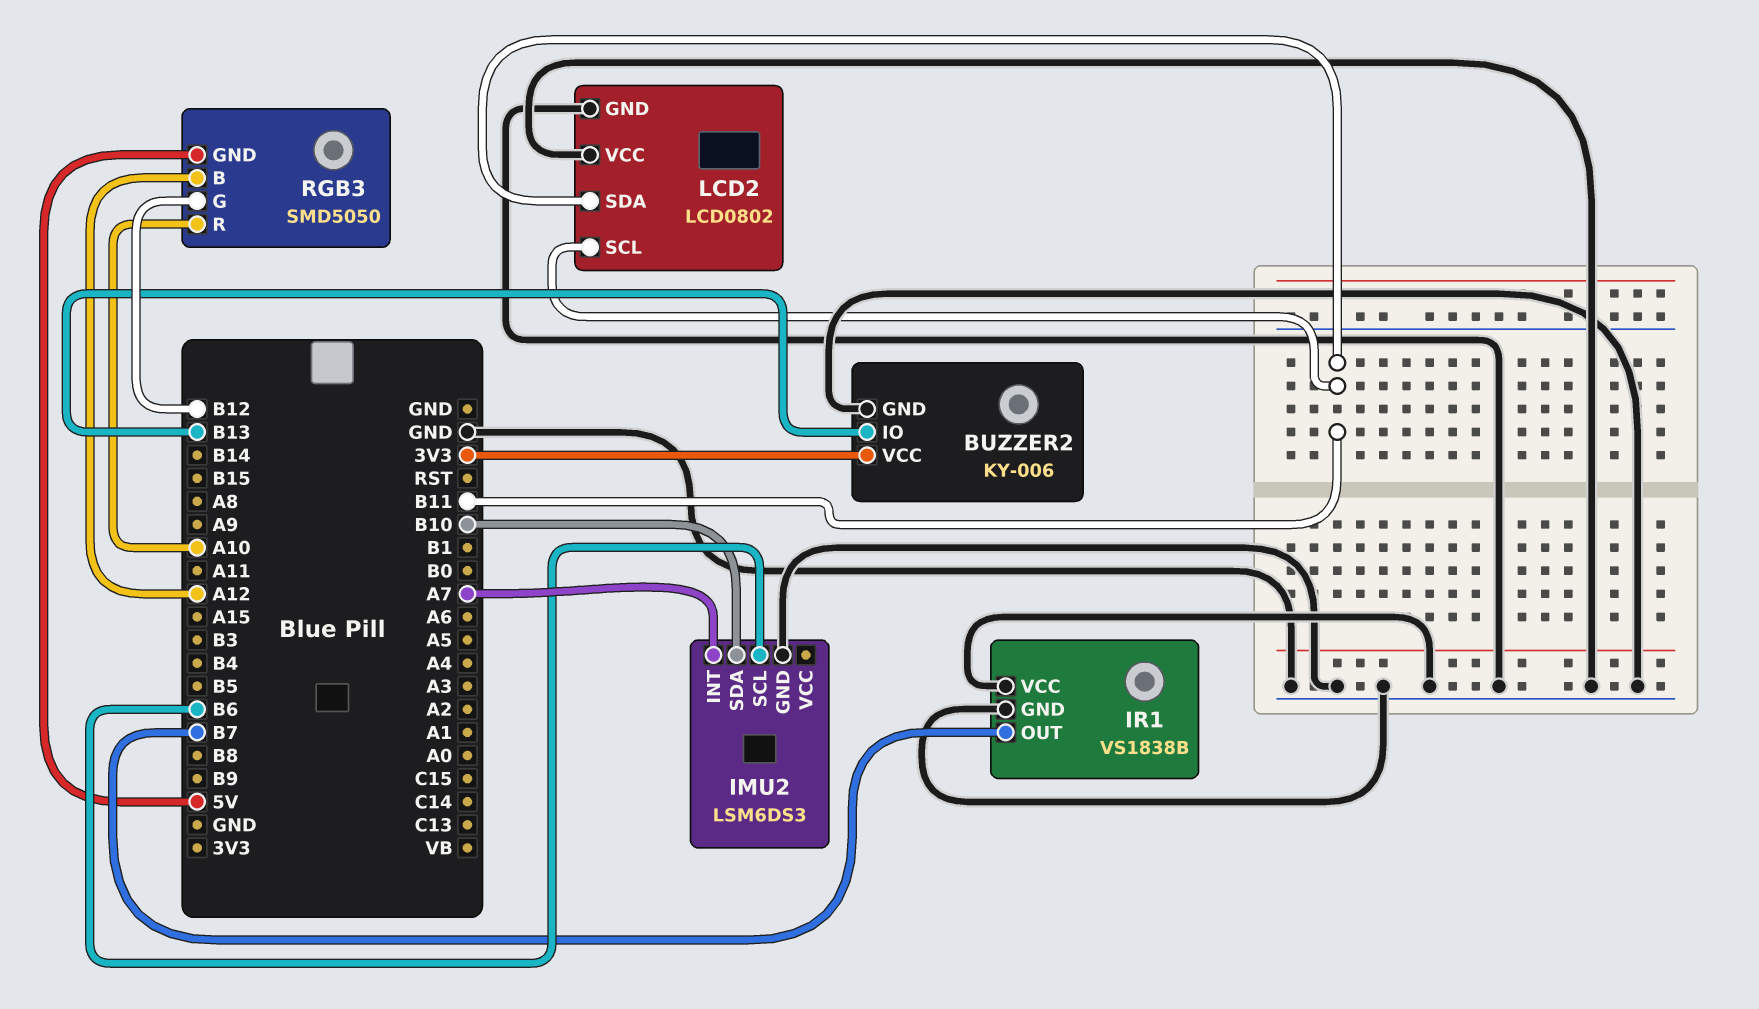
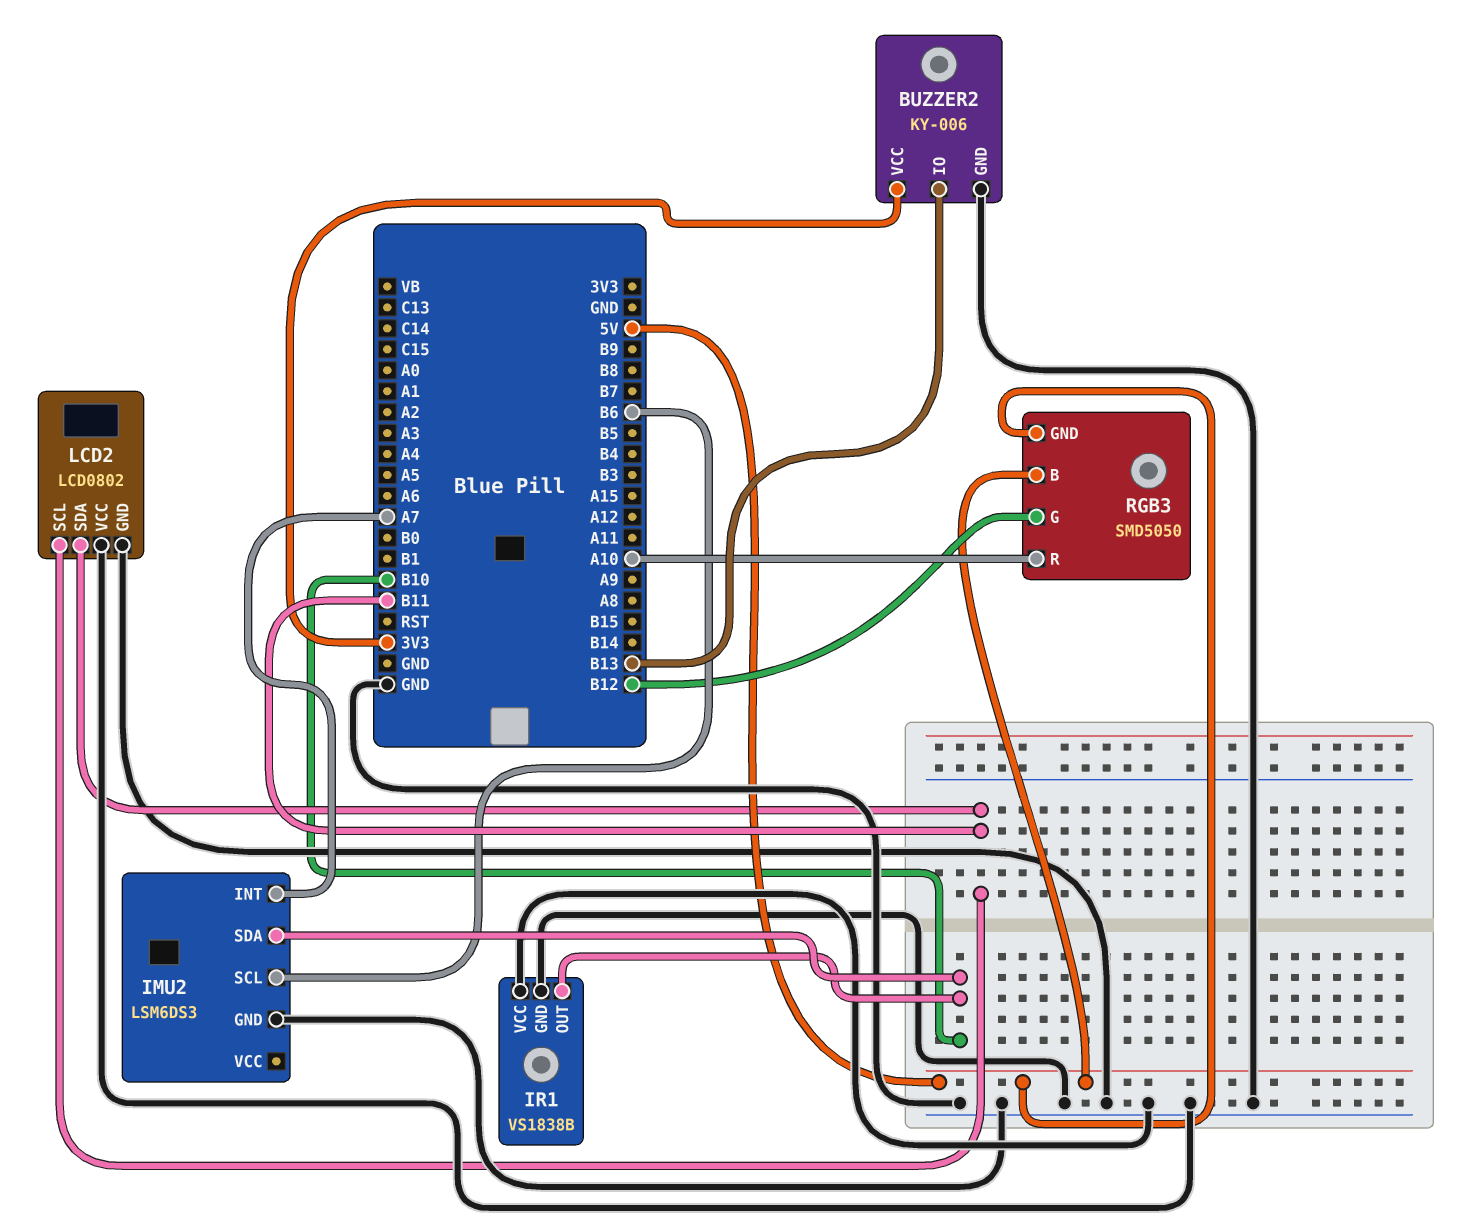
IR1 pin OUT: B7 -> B10
RGB3 pin B: A12 -> 5V

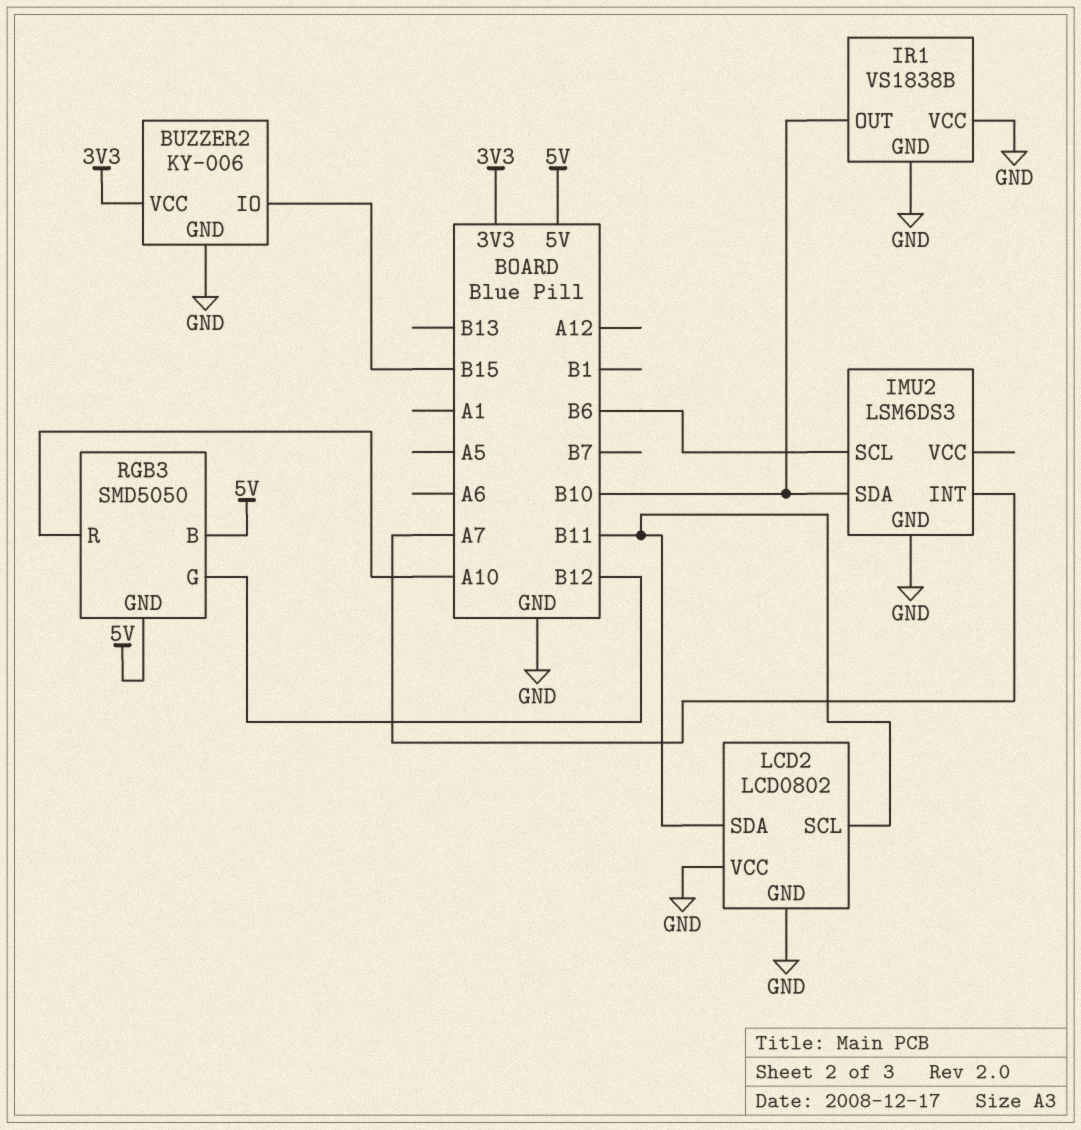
BUZZER2 pin IO: B13 -> B15

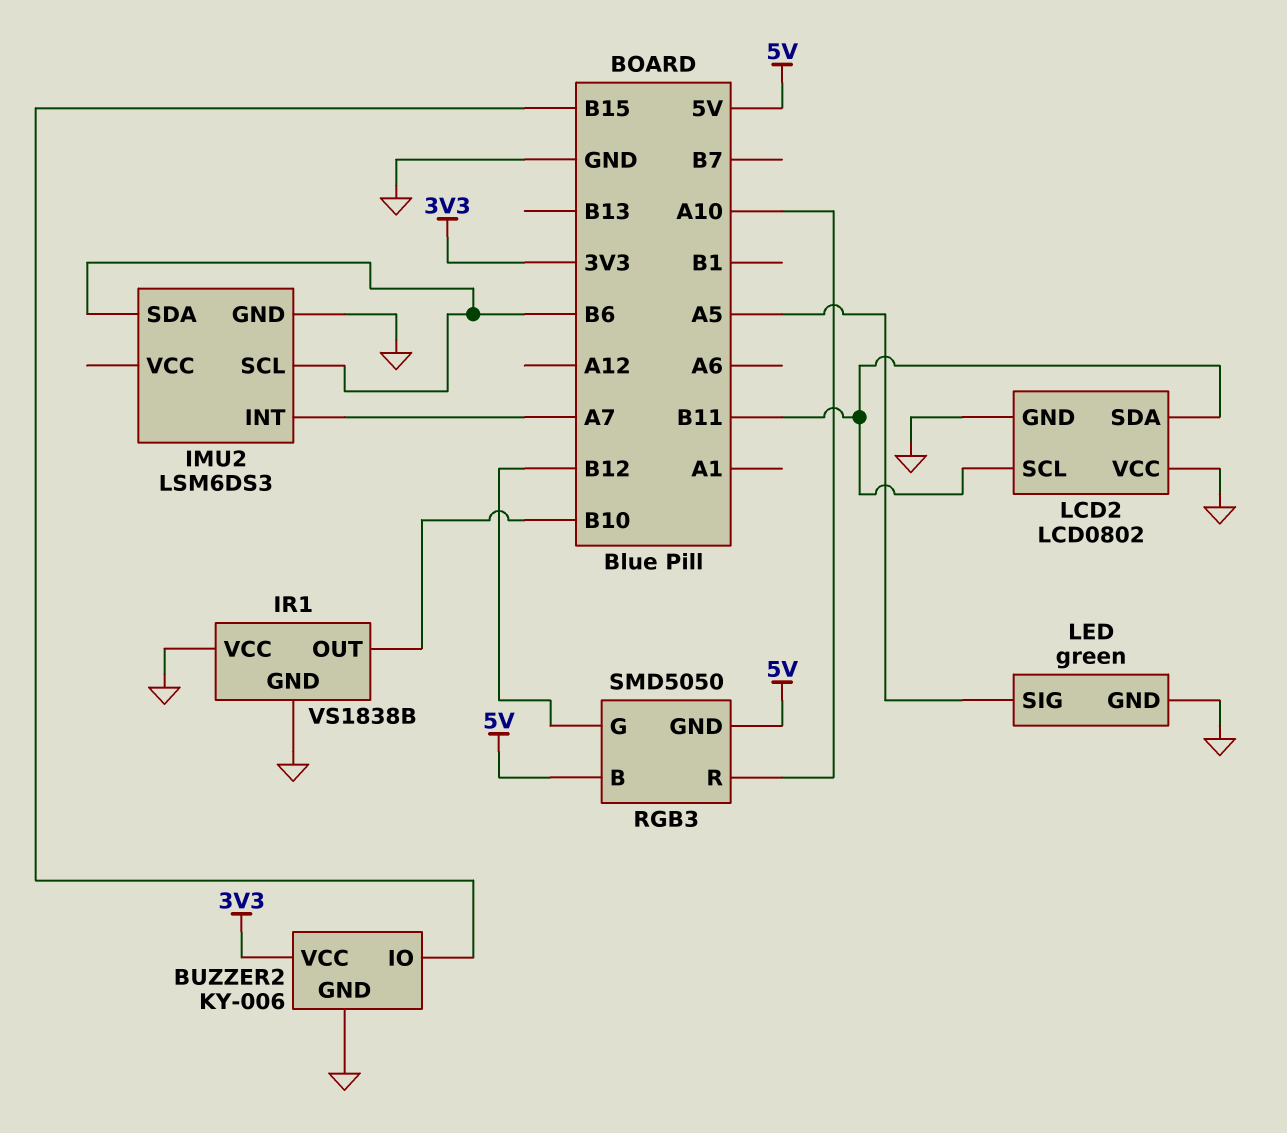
IMU2 pin SDA: B10 -> B6
LED: none -> green
LED pin GND: none -> GND
LED pin SIG: none -> A5

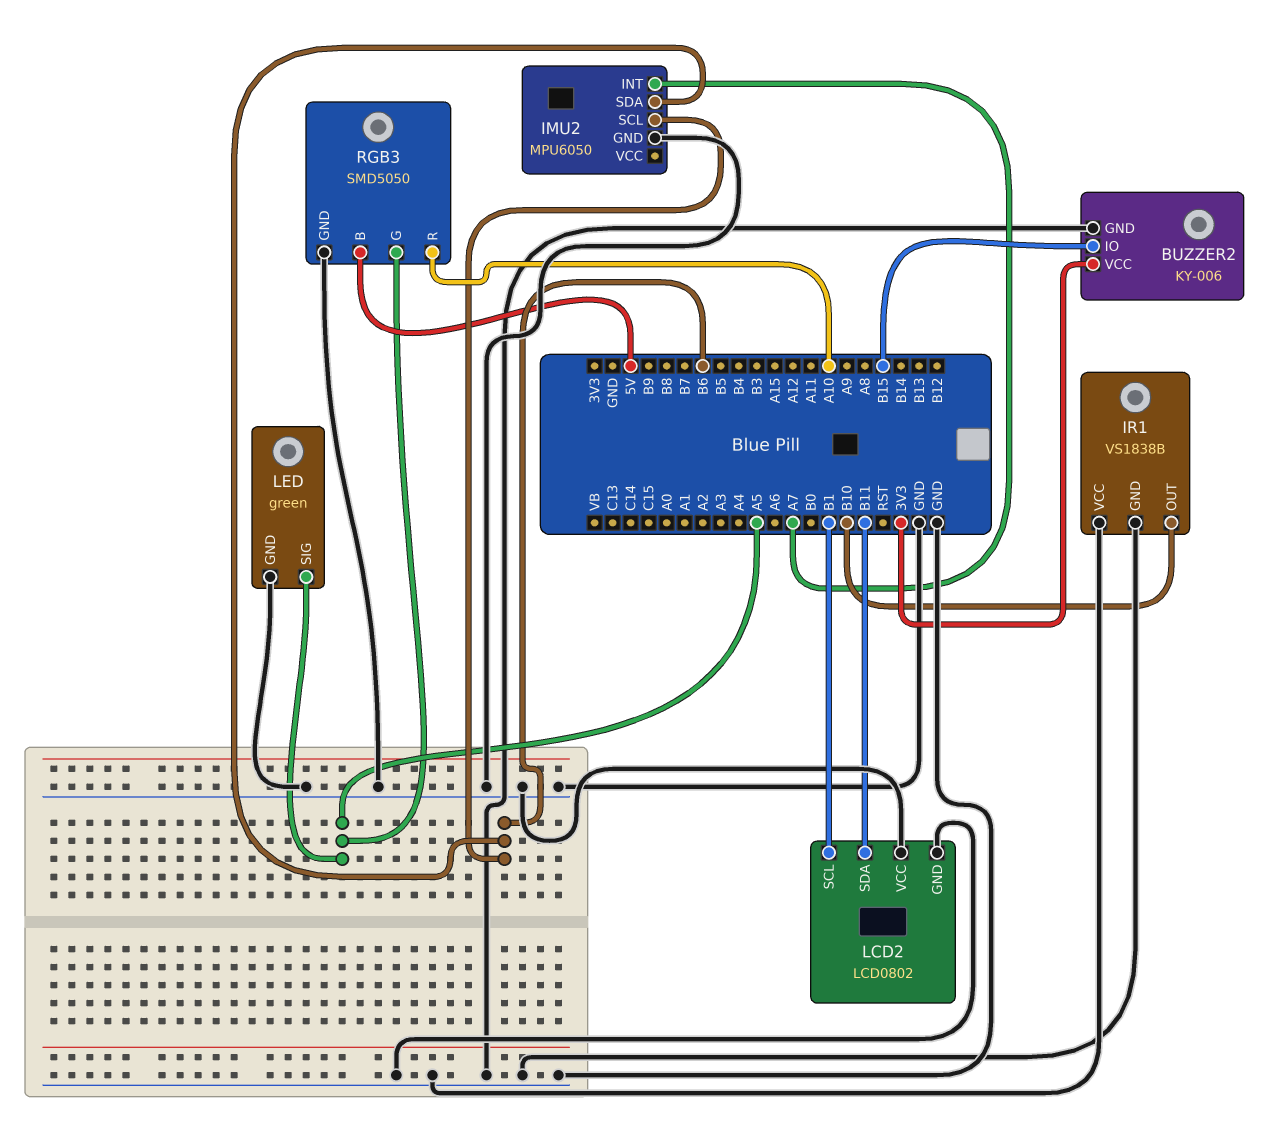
IMU2: LSM6DS3 -> MPU6050
LCD2 pin SCL: B11 -> B1
RGB3 pin G: B12 -> A5
RGB3 pin GND: 5V -> GND

